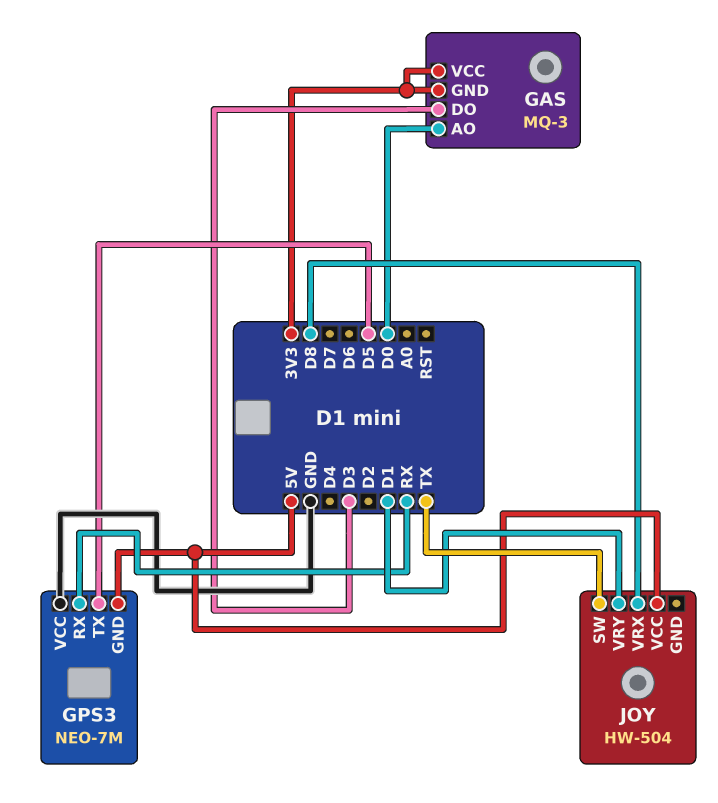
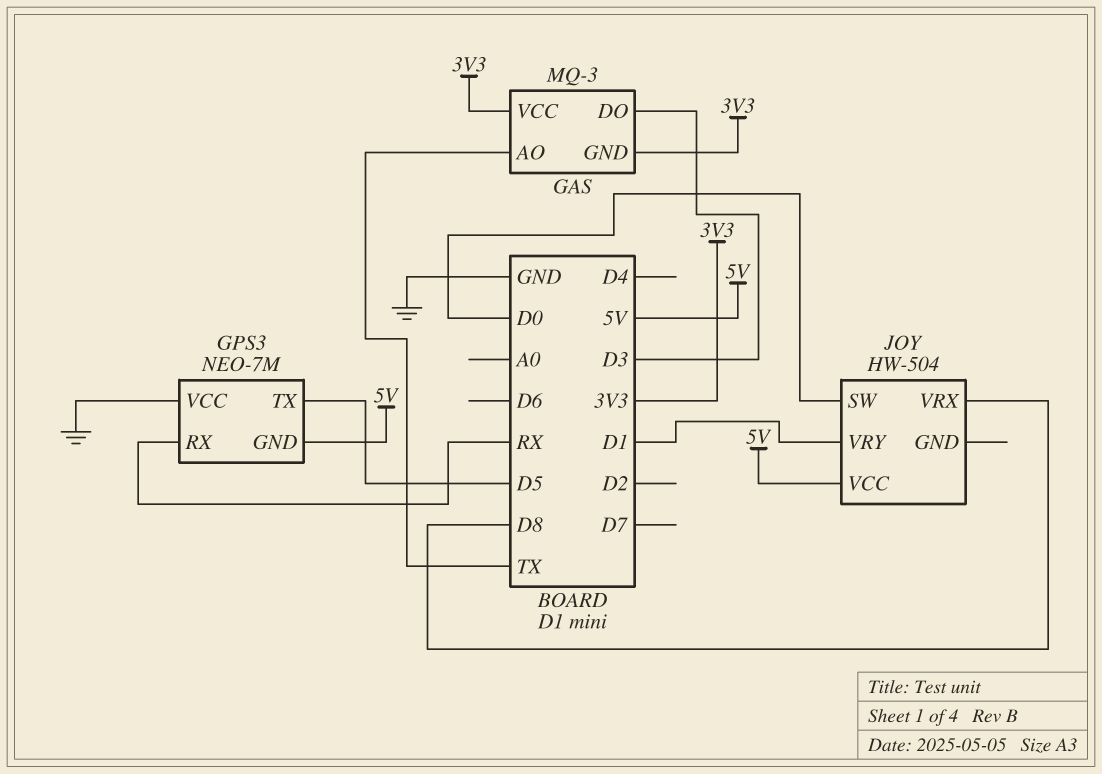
GAS pin AO: D0 -> TX
JOY pin SW: TX -> D0

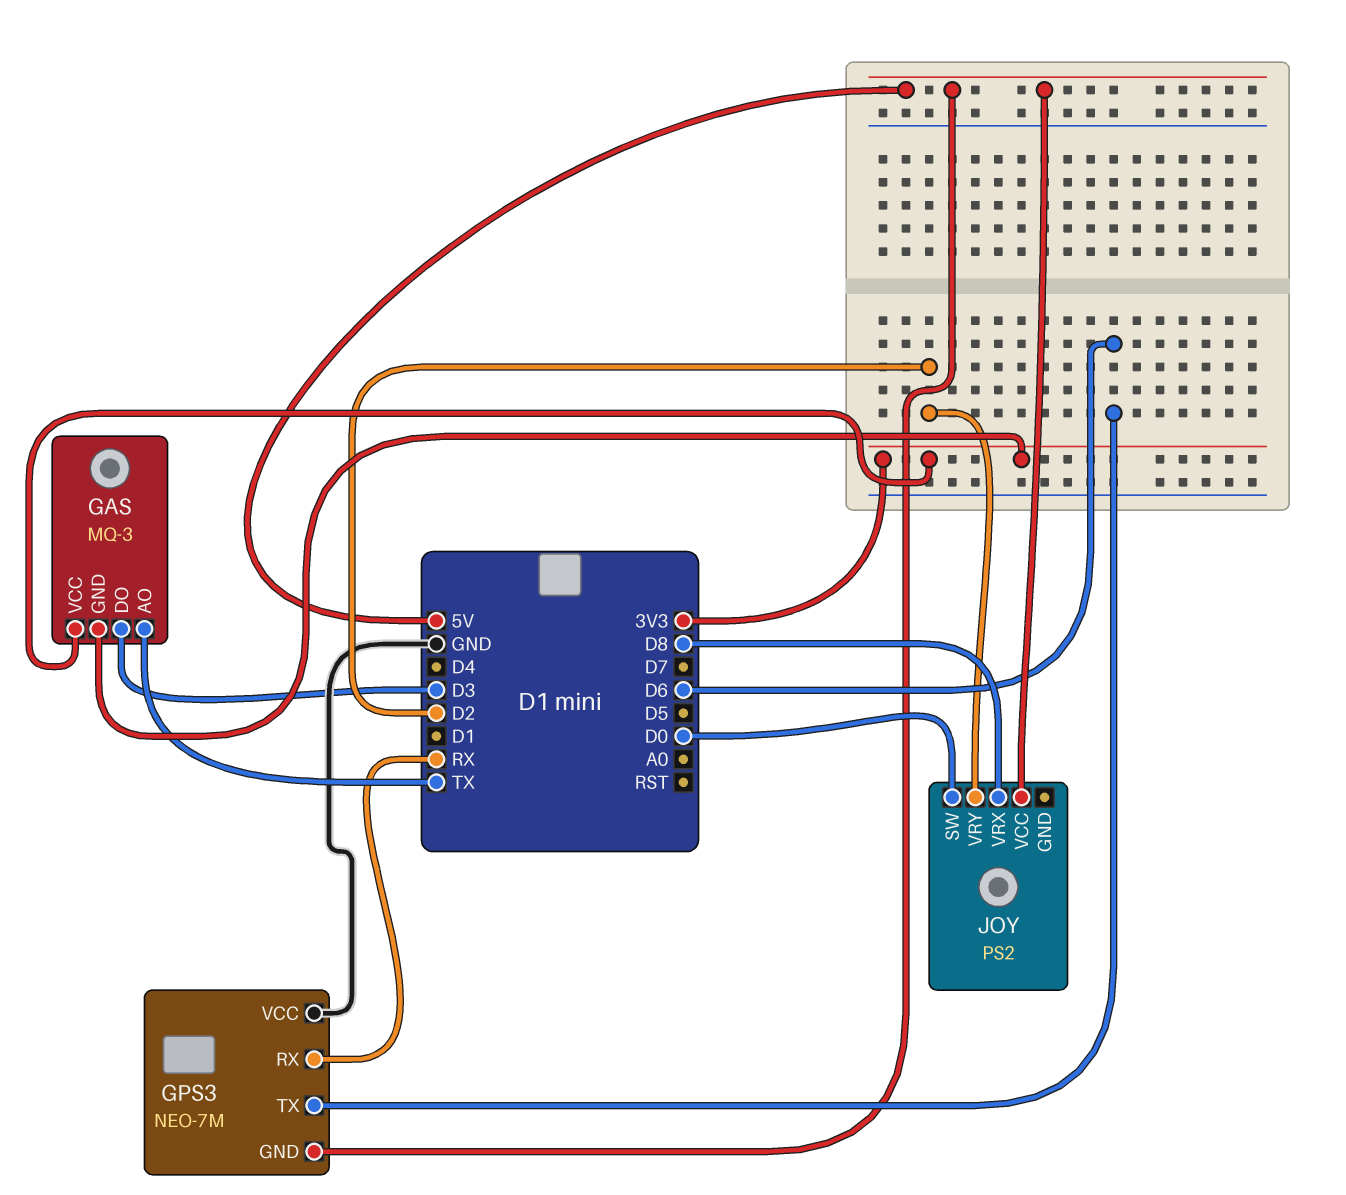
GPS3 pin TX: D5 -> D6
JOY: HW-504 -> PS2
JOY pin VRY: D1 -> D2

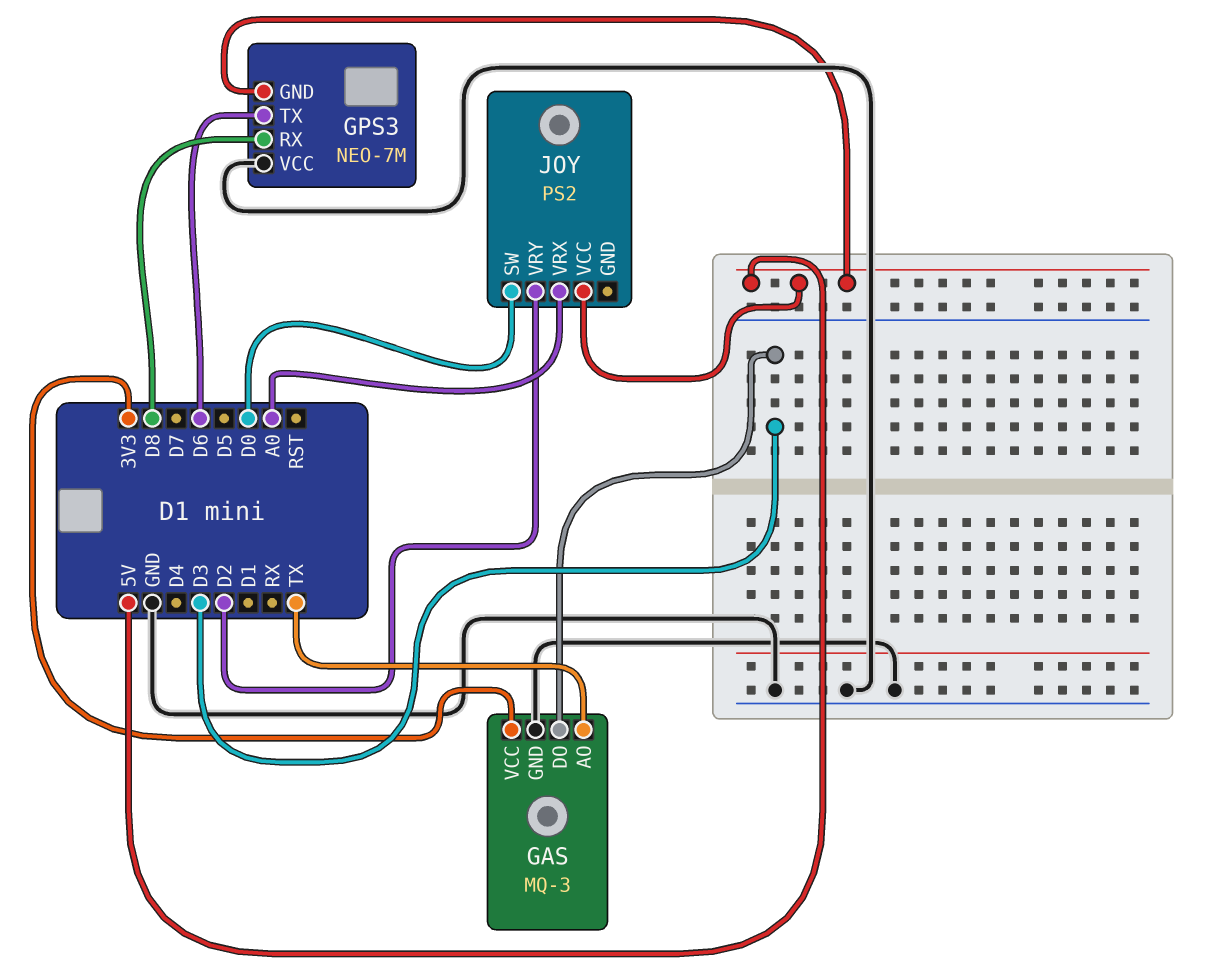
GAS pin GND: 3V3 -> GND
GPS3 pin RX: RX -> D8
JOY pin VRX: D8 -> A0

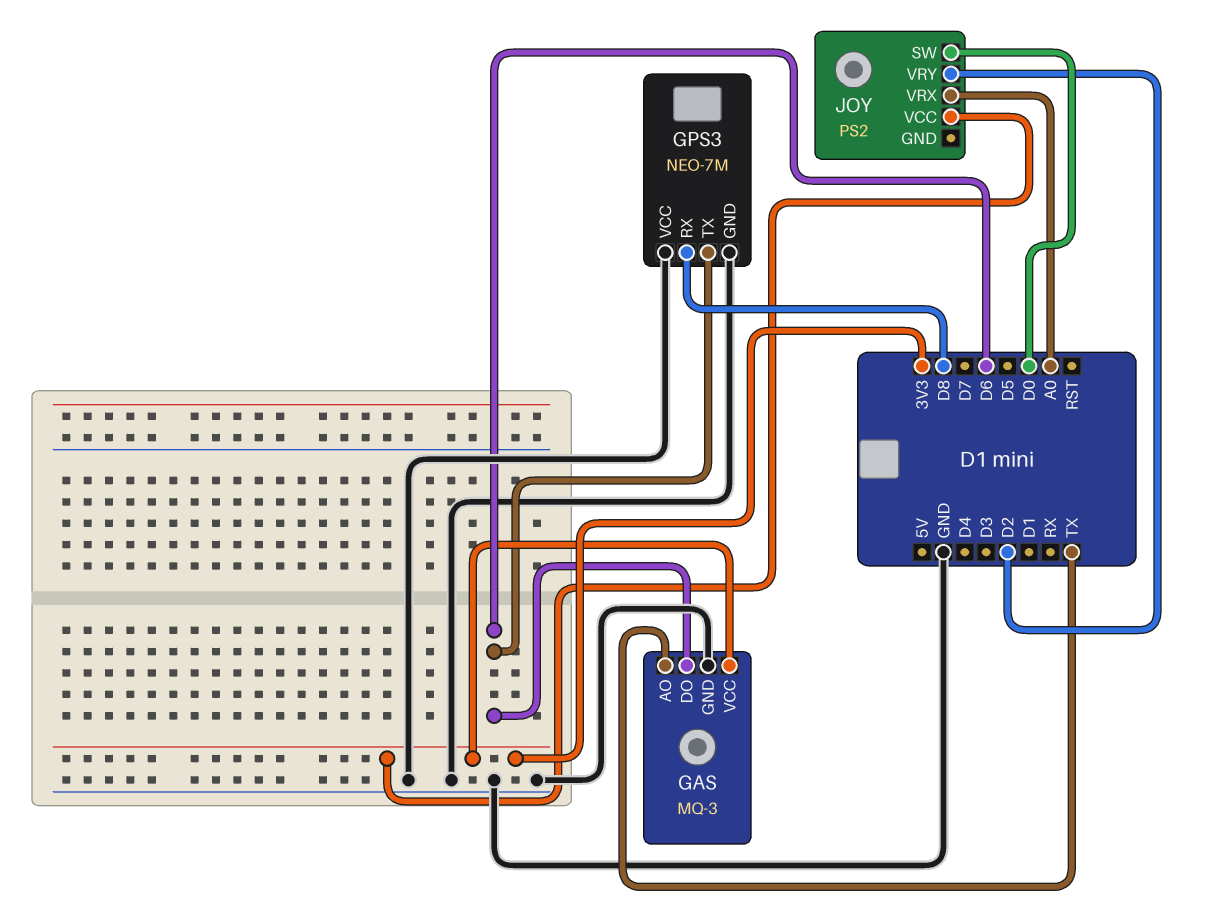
GAS pin DO: D3 -> D6
GPS3 pin GND: 5V -> GND
JOY pin VCC: 5V -> 3V3

